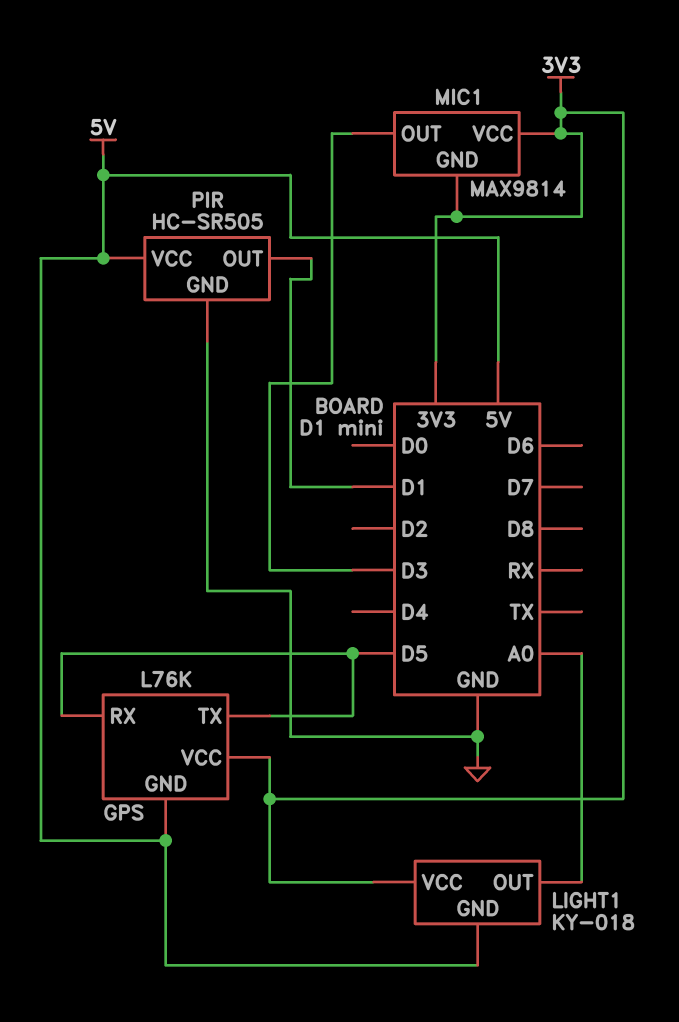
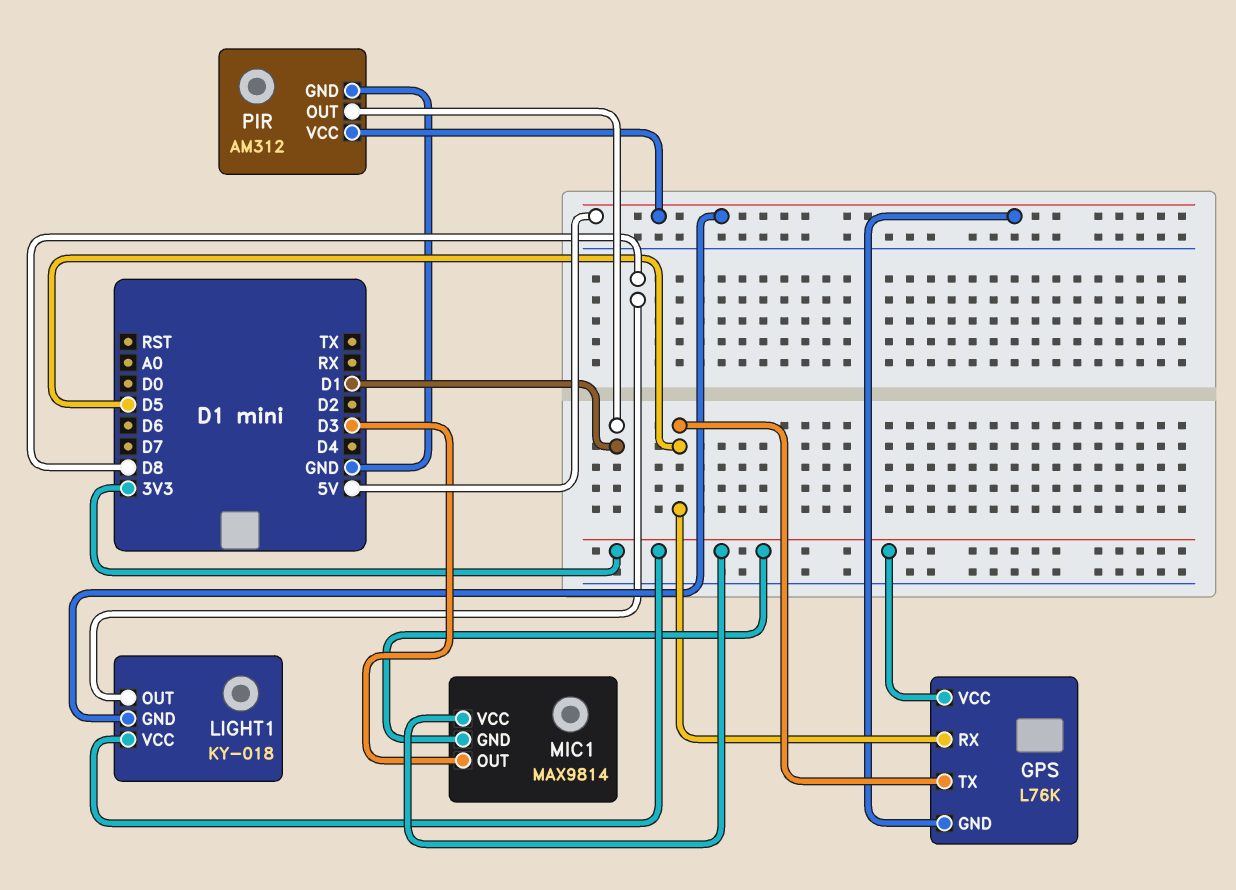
LIGHT1 pin OUT: A0 -> D8
PIR: HC-SR505 -> AM312

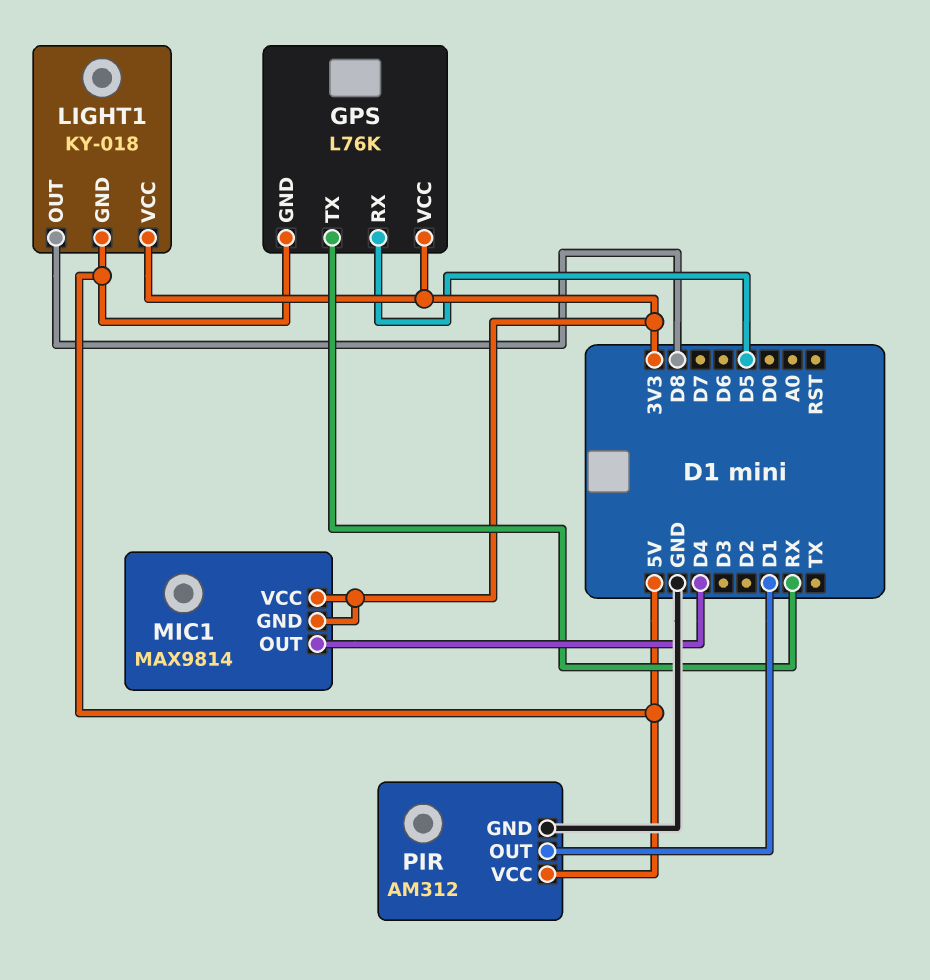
GPS pin TX: D5 -> RX
MIC1 pin OUT: D3 -> D4

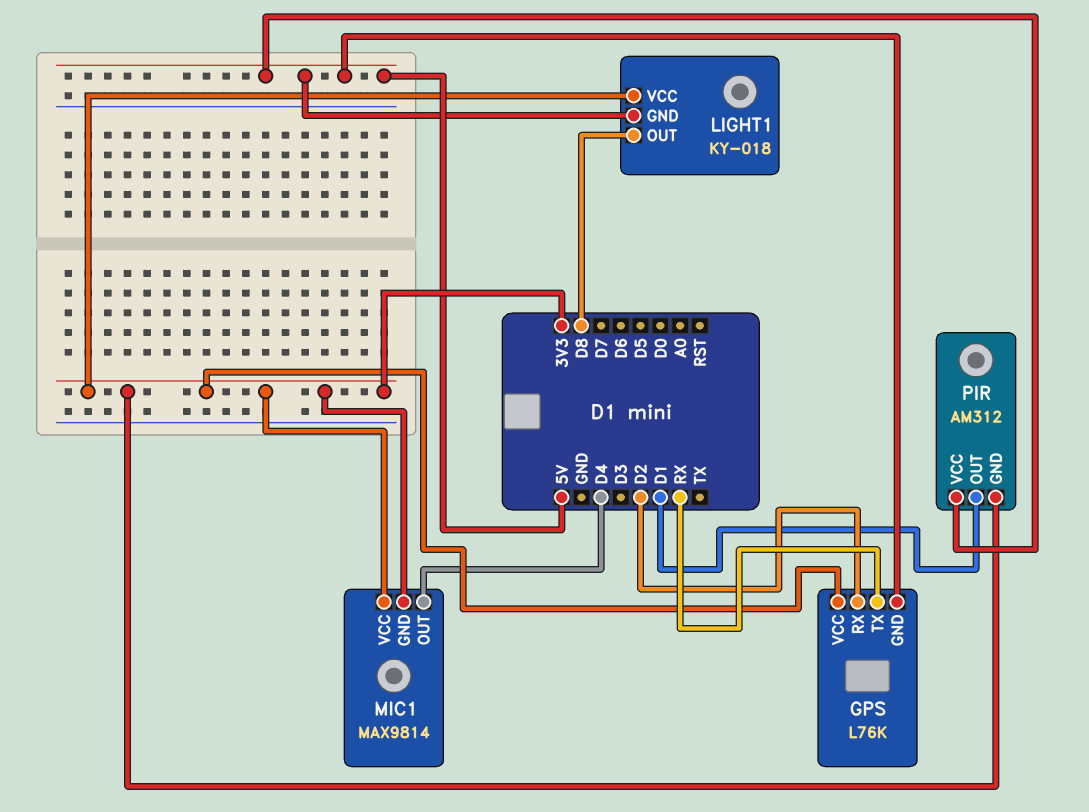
GPS pin RX: D5 -> D2
PIR pin GND: GND -> 3V3

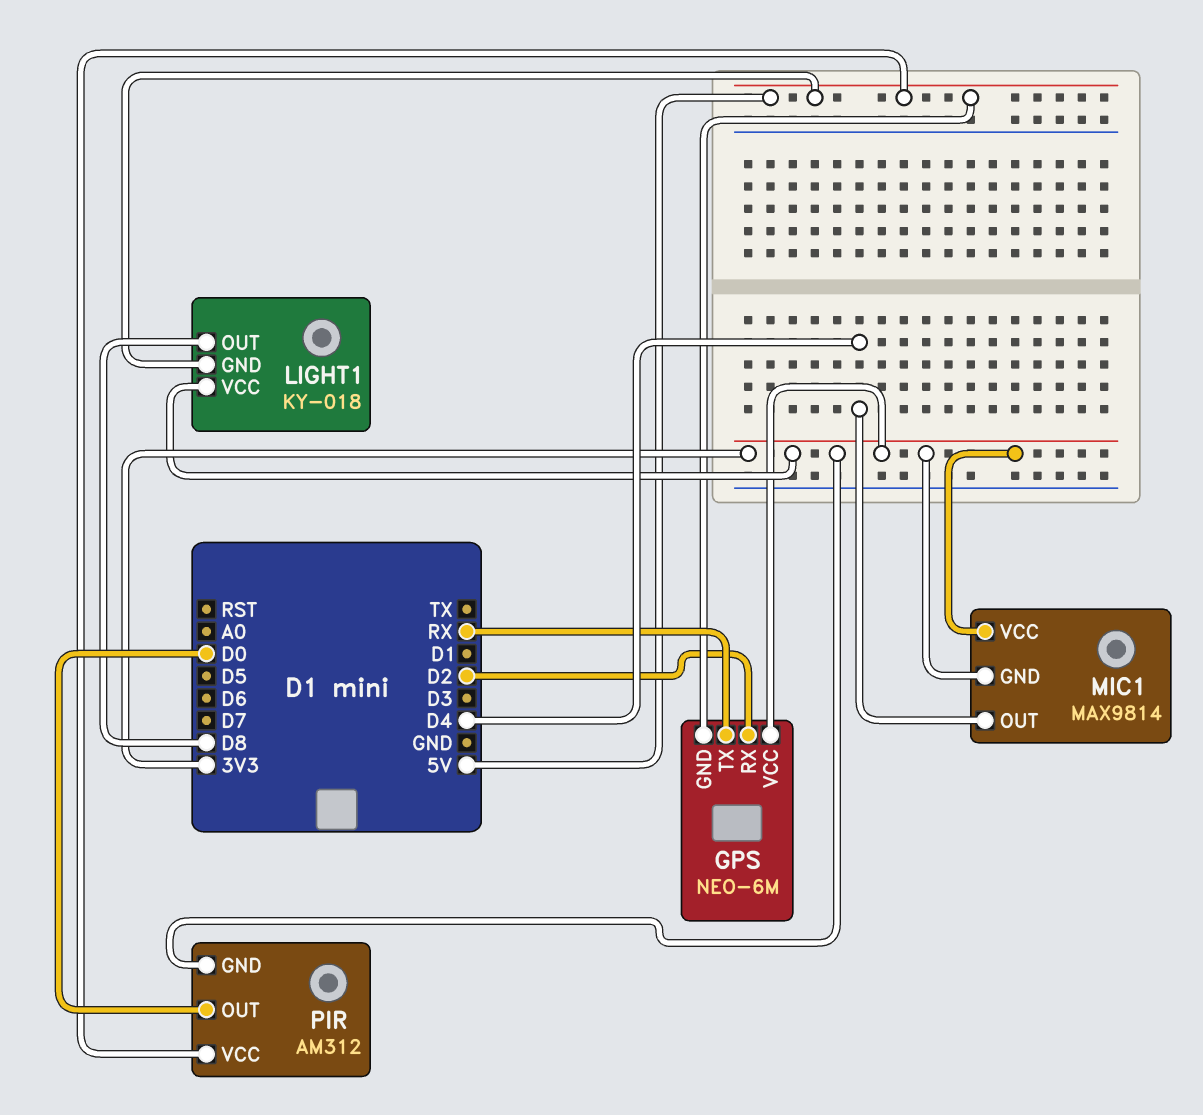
GPS: L76K -> NEO-6M
PIR pin OUT: D1 -> D0

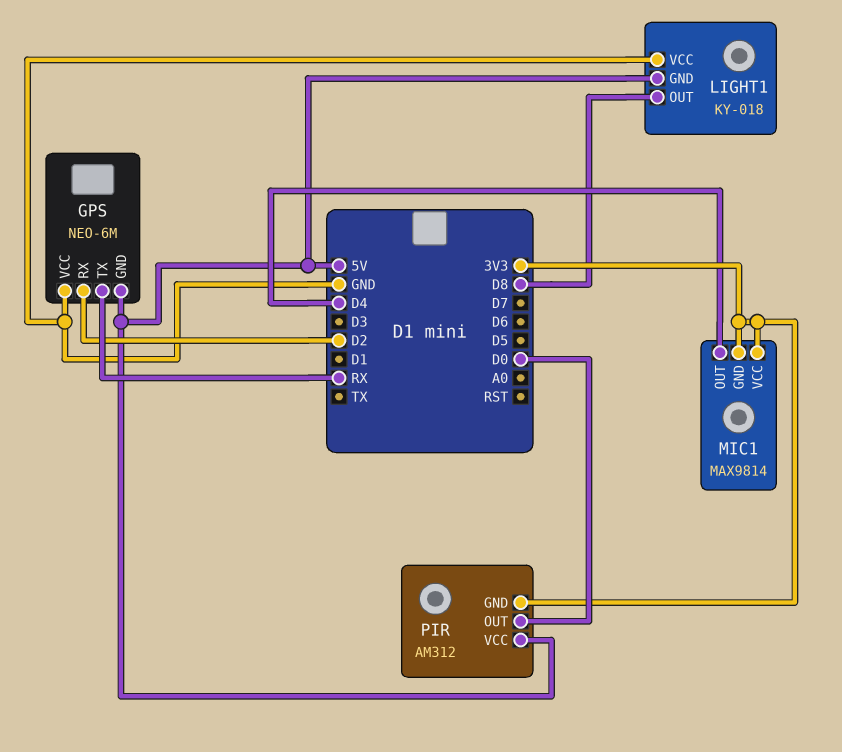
GPS pin VCC: 3V3 -> GND
LIGHT1 pin VCC: 3V3 -> GND

